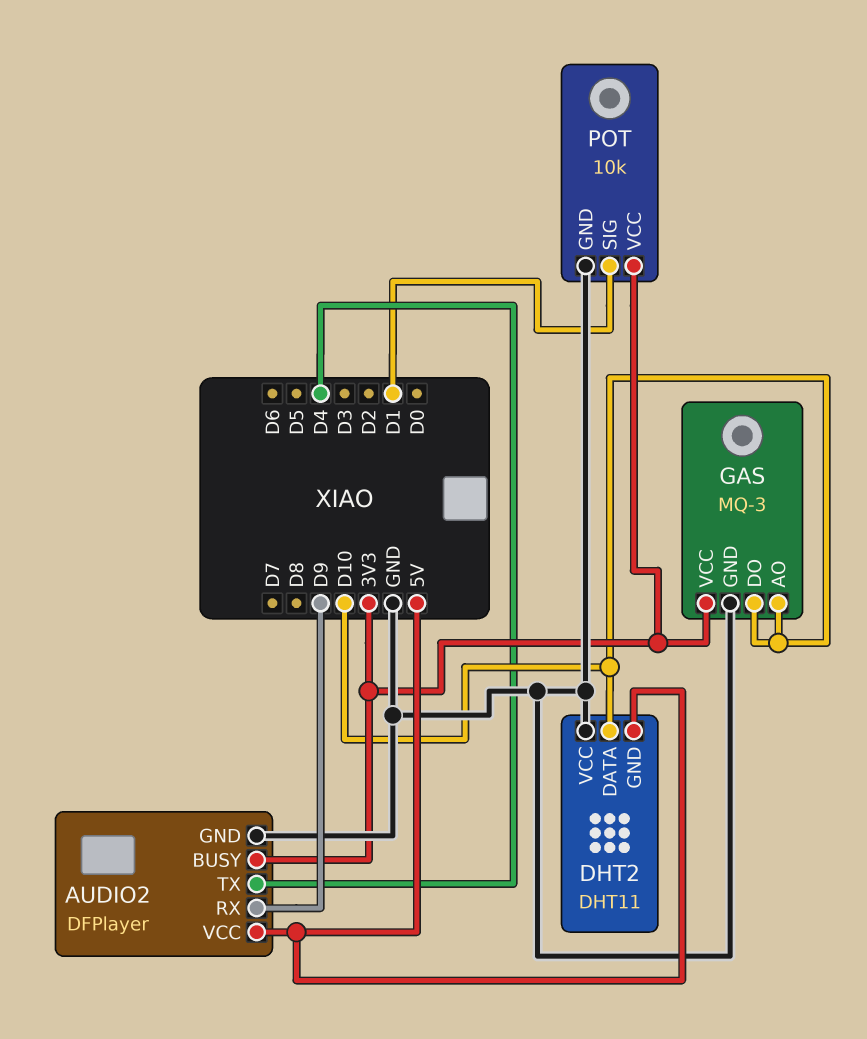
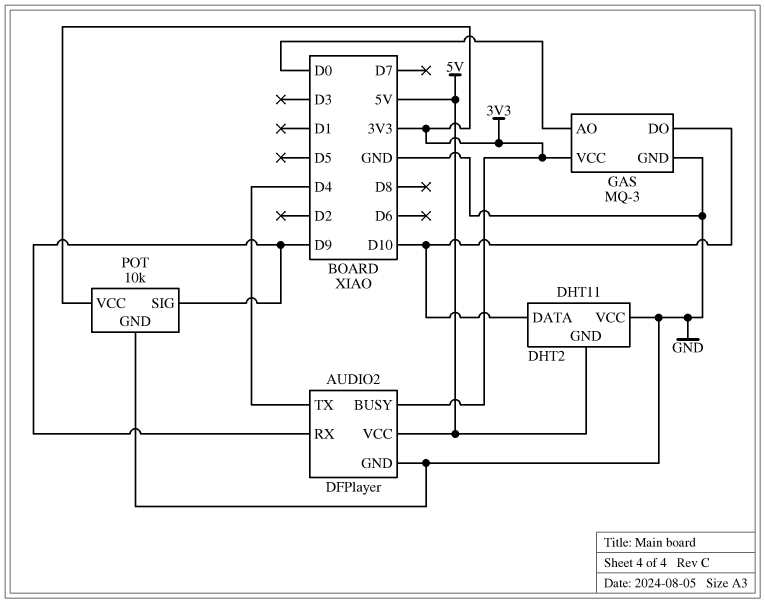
GAS pin AO: D10 -> D0
POT pin SIG: D1 -> D9

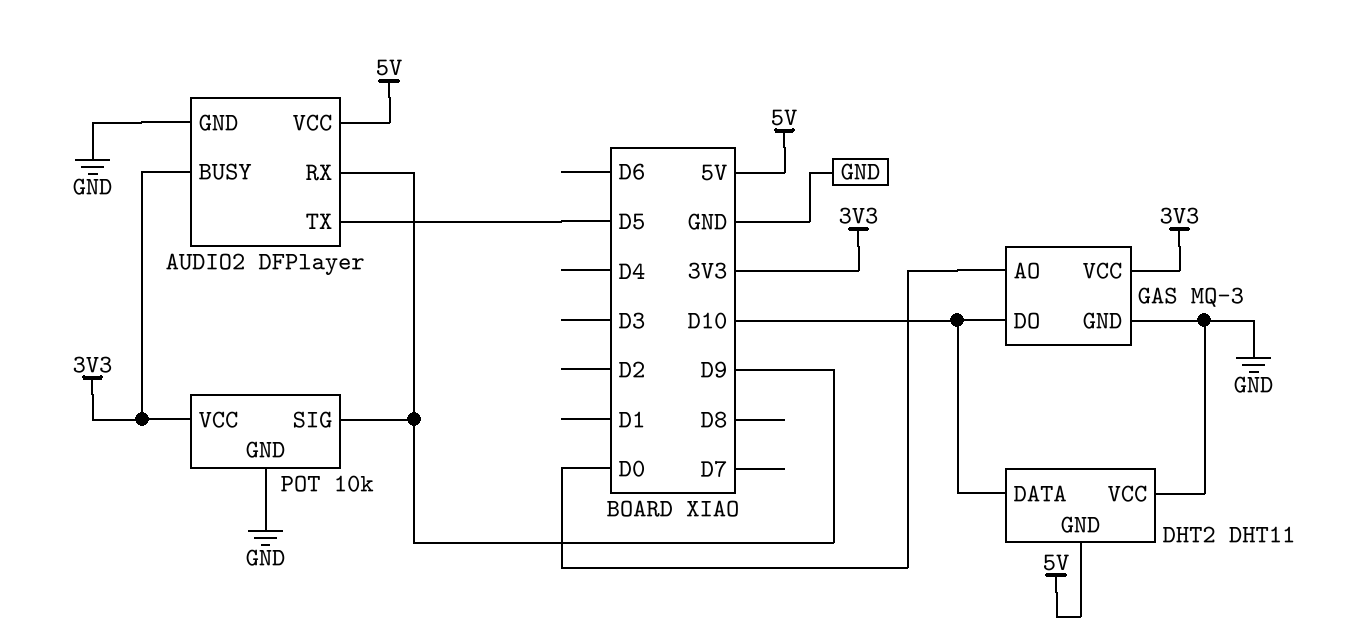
AUDIO2 pin TX: D4 -> D5

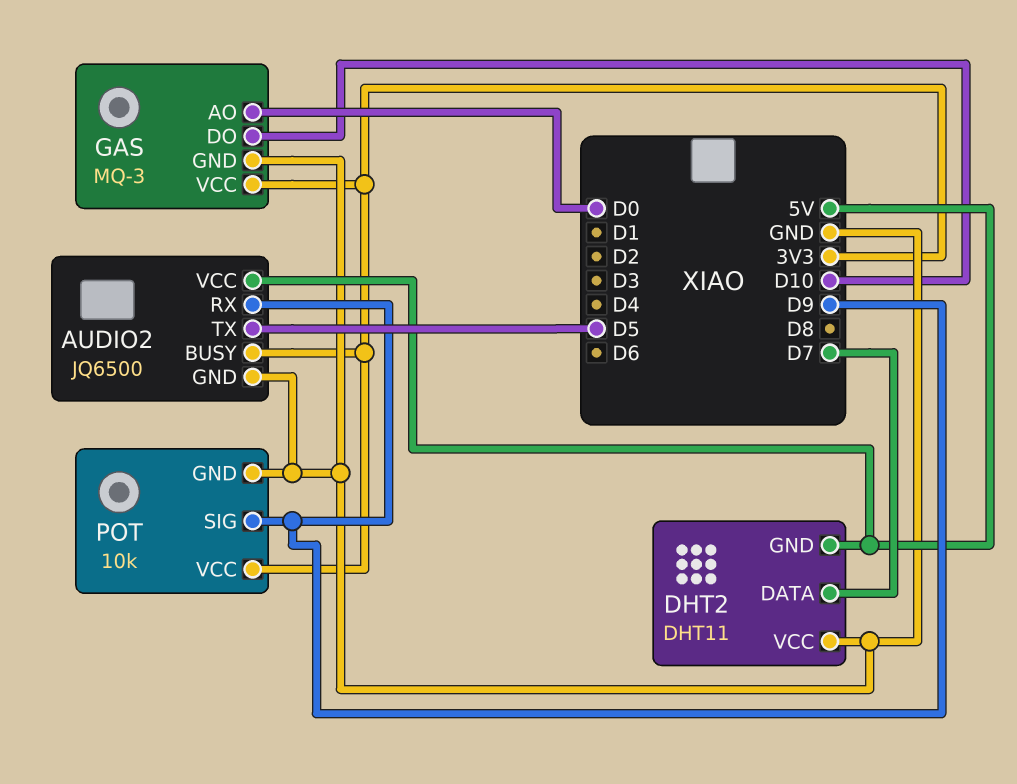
AUDIO2: DFPlayer -> JQ6500
DHT2 pin DATA: D10 -> D7

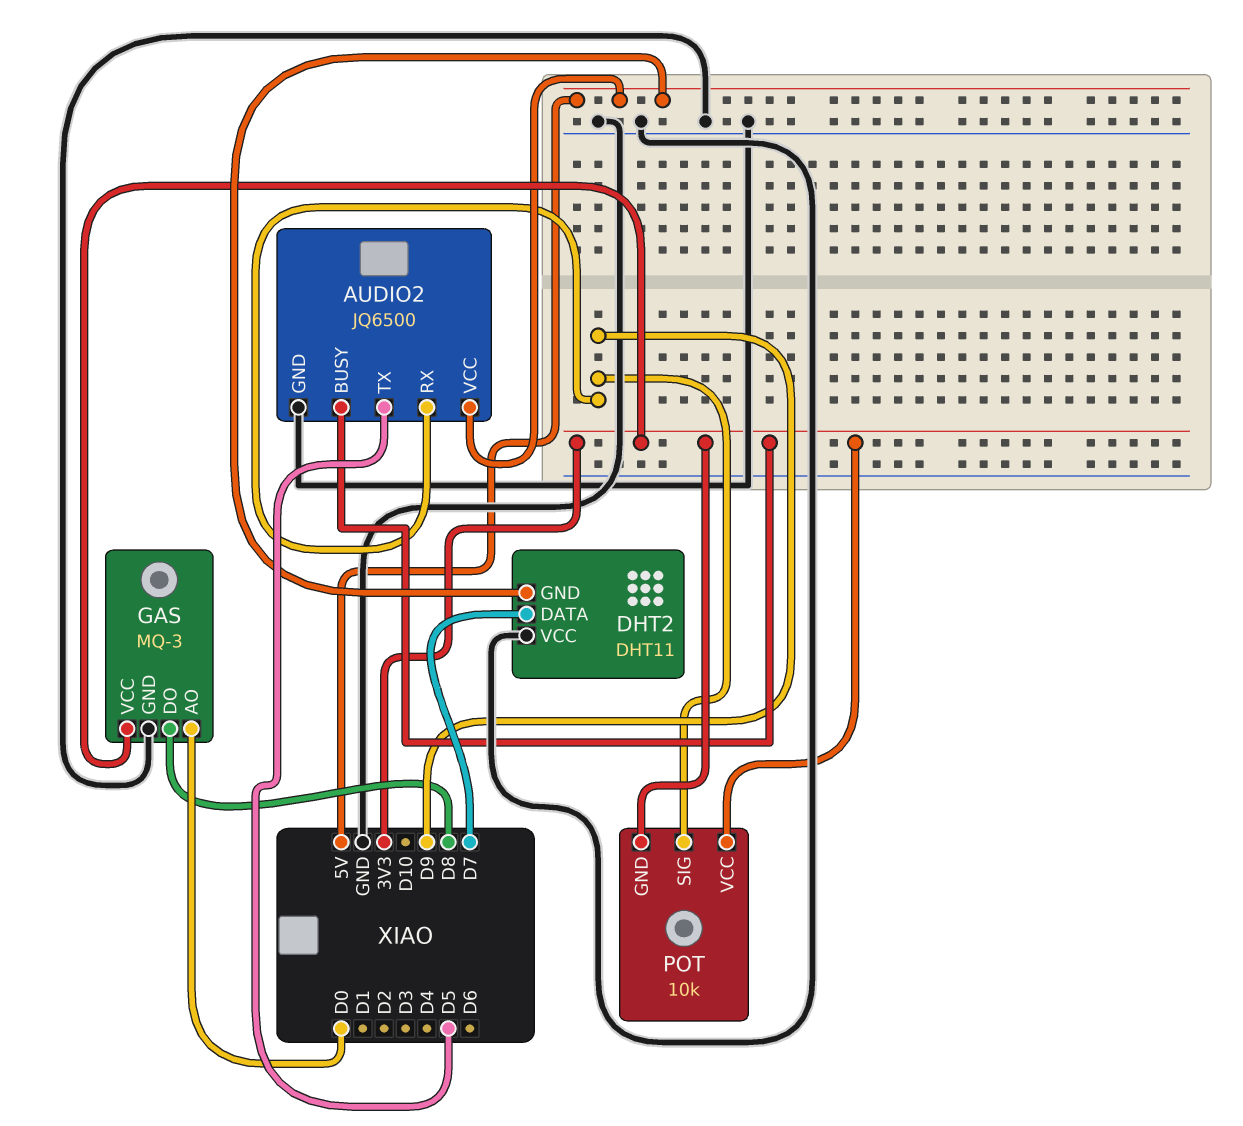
GAS pin DO: D10 -> D8
POT pin GND: GND -> 3V3

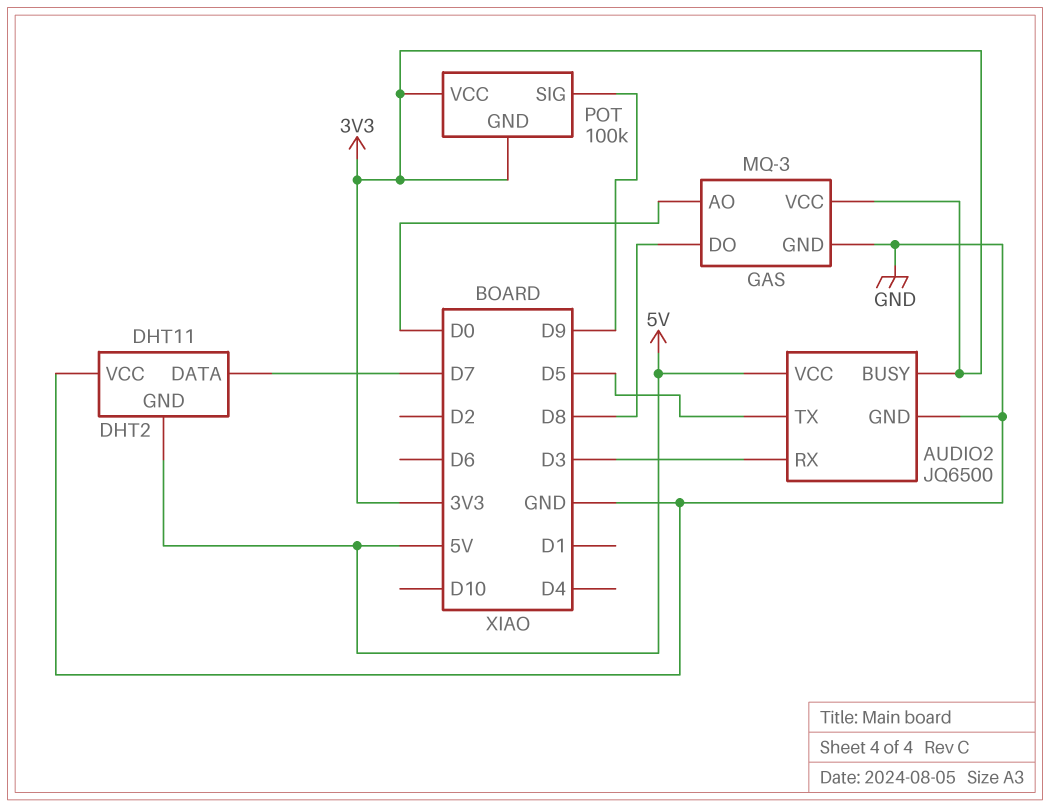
AUDIO2 pin RX: D9 -> D3
POT: 10k -> 100k

